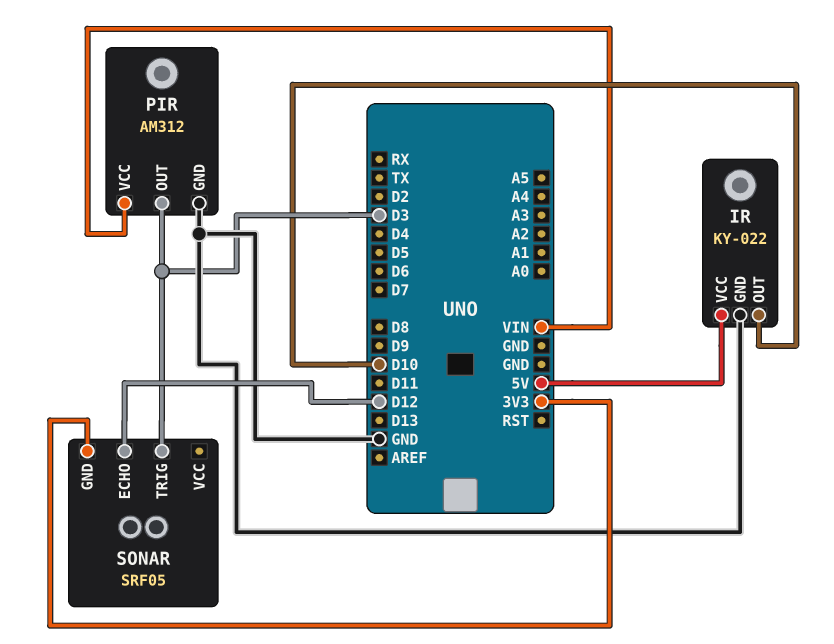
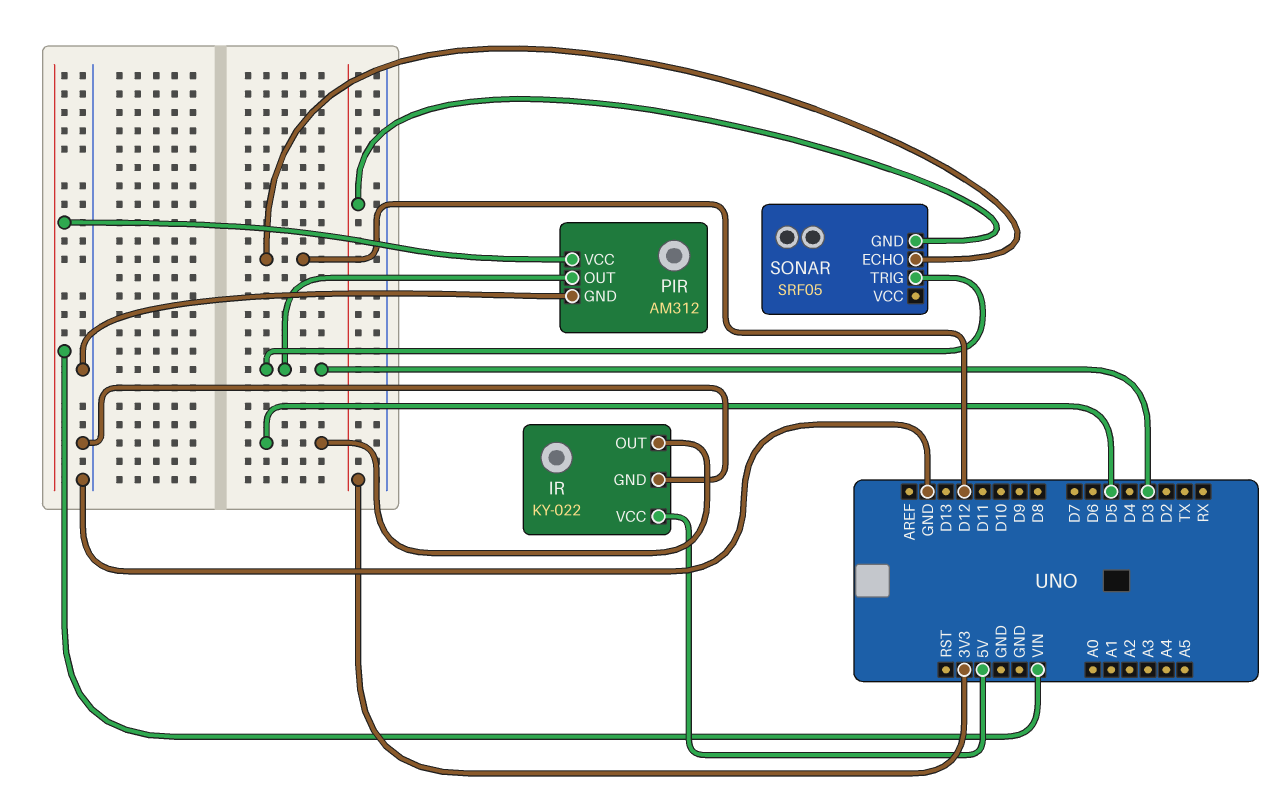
IR pin OUT: D10 -> D5

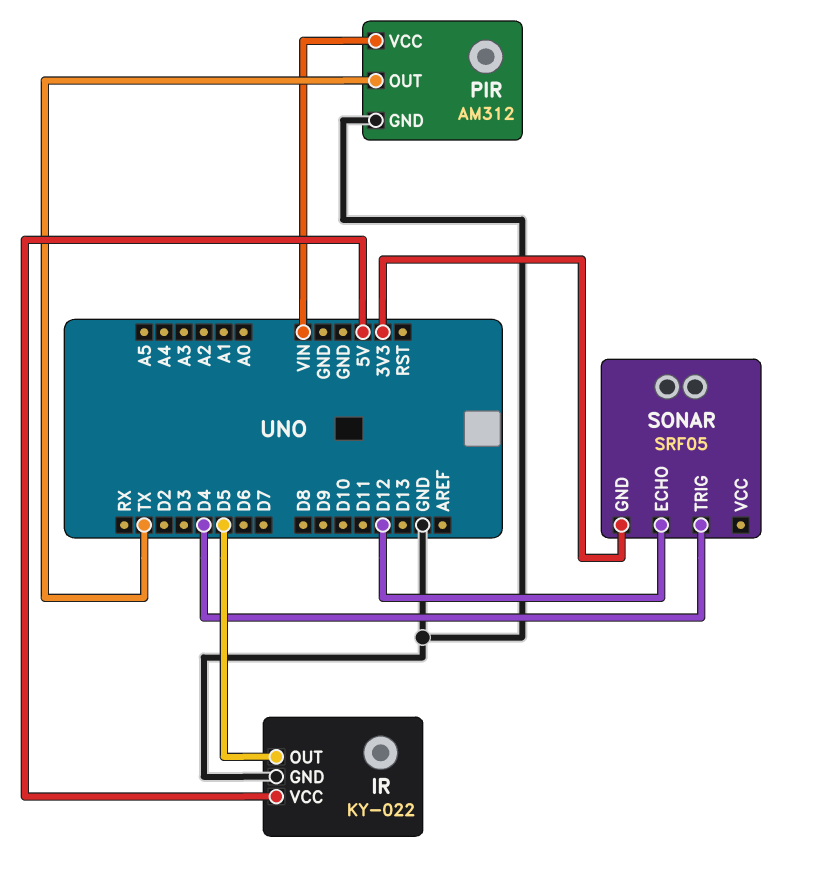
PIR pin OUT: D3 -> TX
SONAR pin TRIG: D3 -> D4

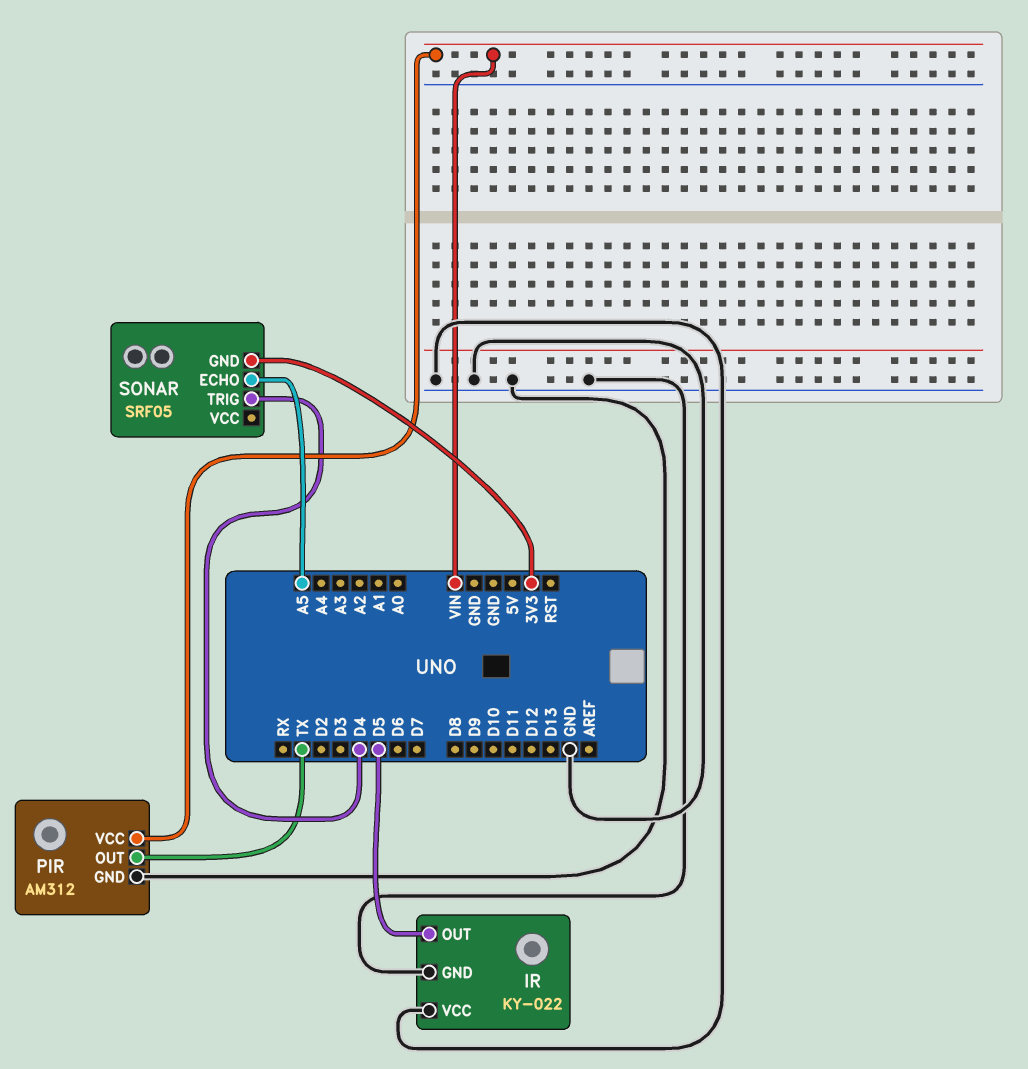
IR pin VCC: 5V -> GND
SONAR pin ECHO: D12 -> A5

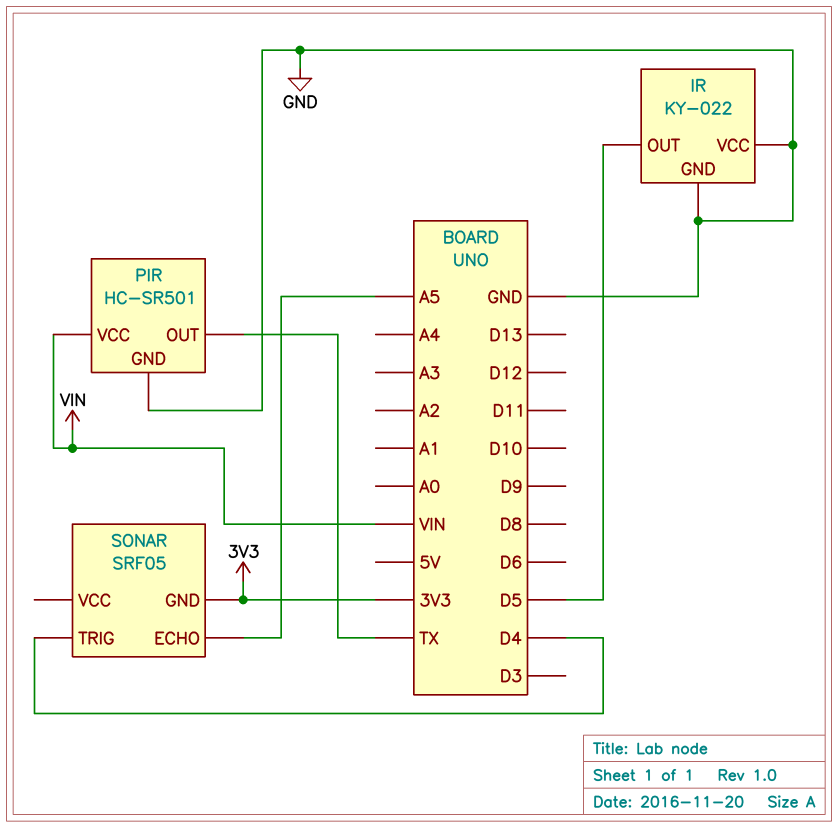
PIR: AM312 -> HC-SR501

